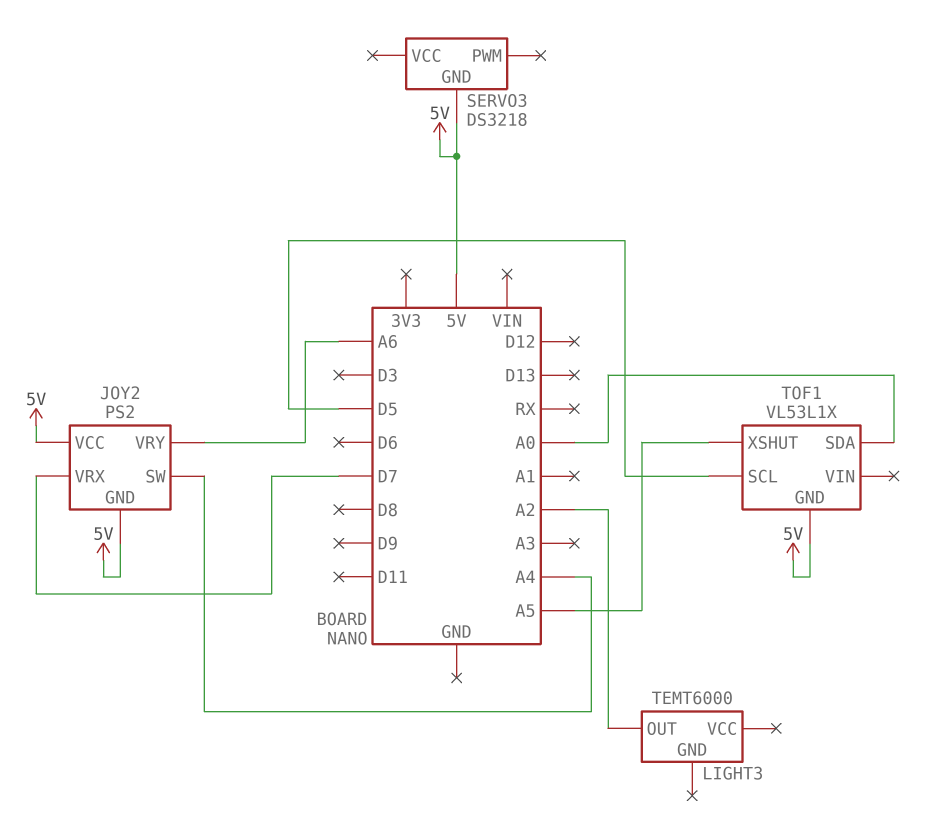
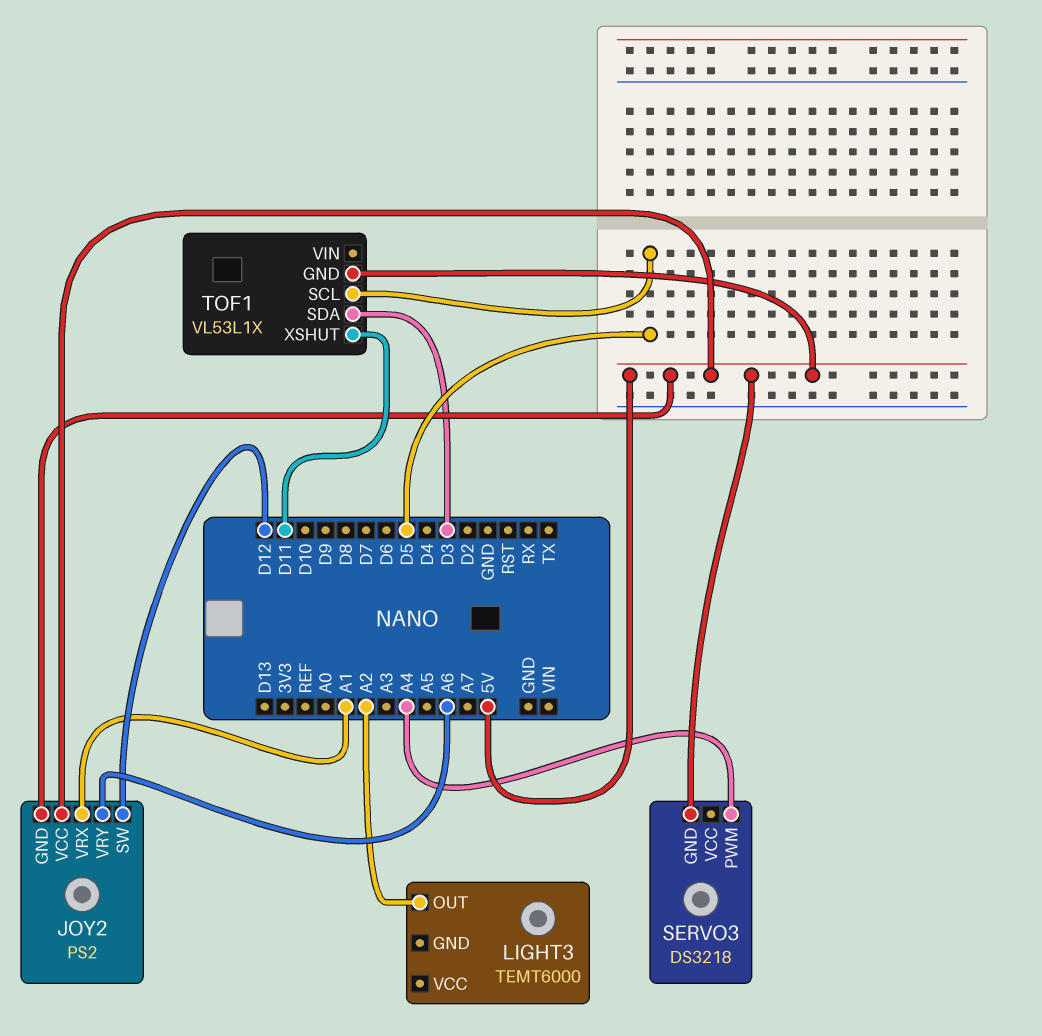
JOY2 pin SW: A4 -> D12
JOY2 pin VRX: D7 -> A1
SERVO3 pin PWM: none -> A4
TOF1 pin SDA: A0 -> D3
TOF1 pin XSHUT: A5 -> D11

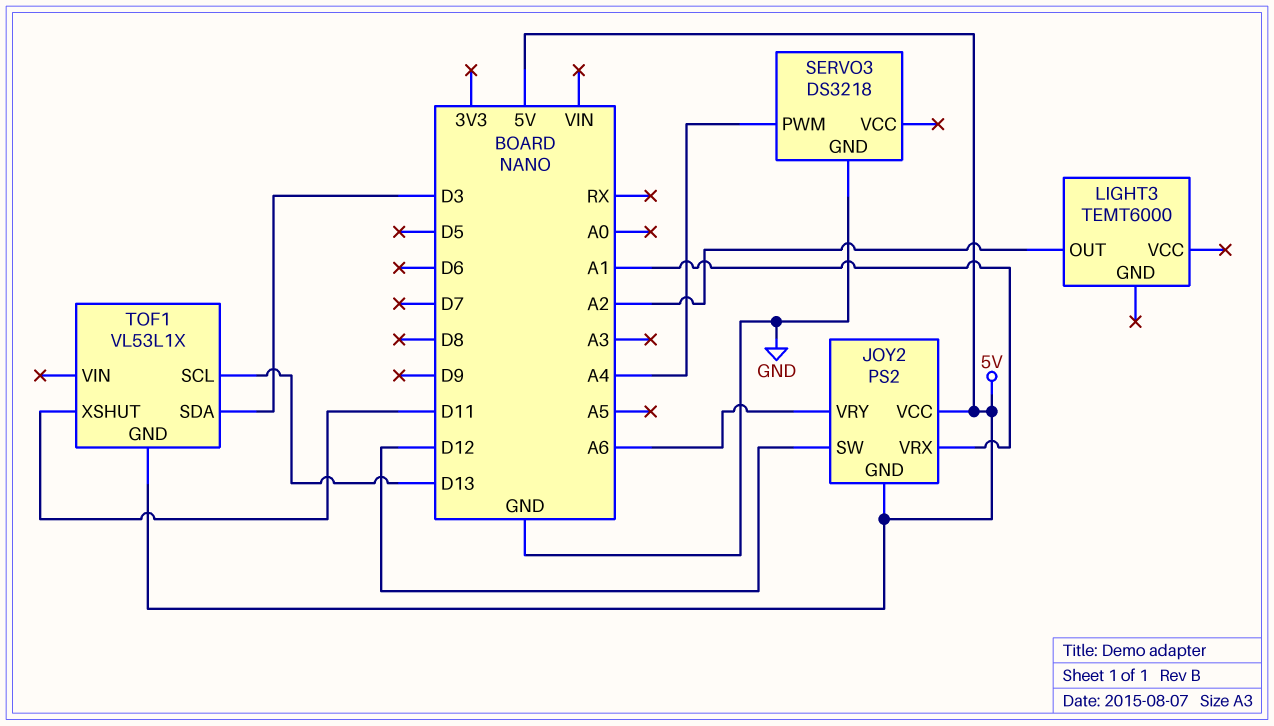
SERVO3 pin GND: 5V -> GND
TOF1 pin SCL: D5 -> D13

